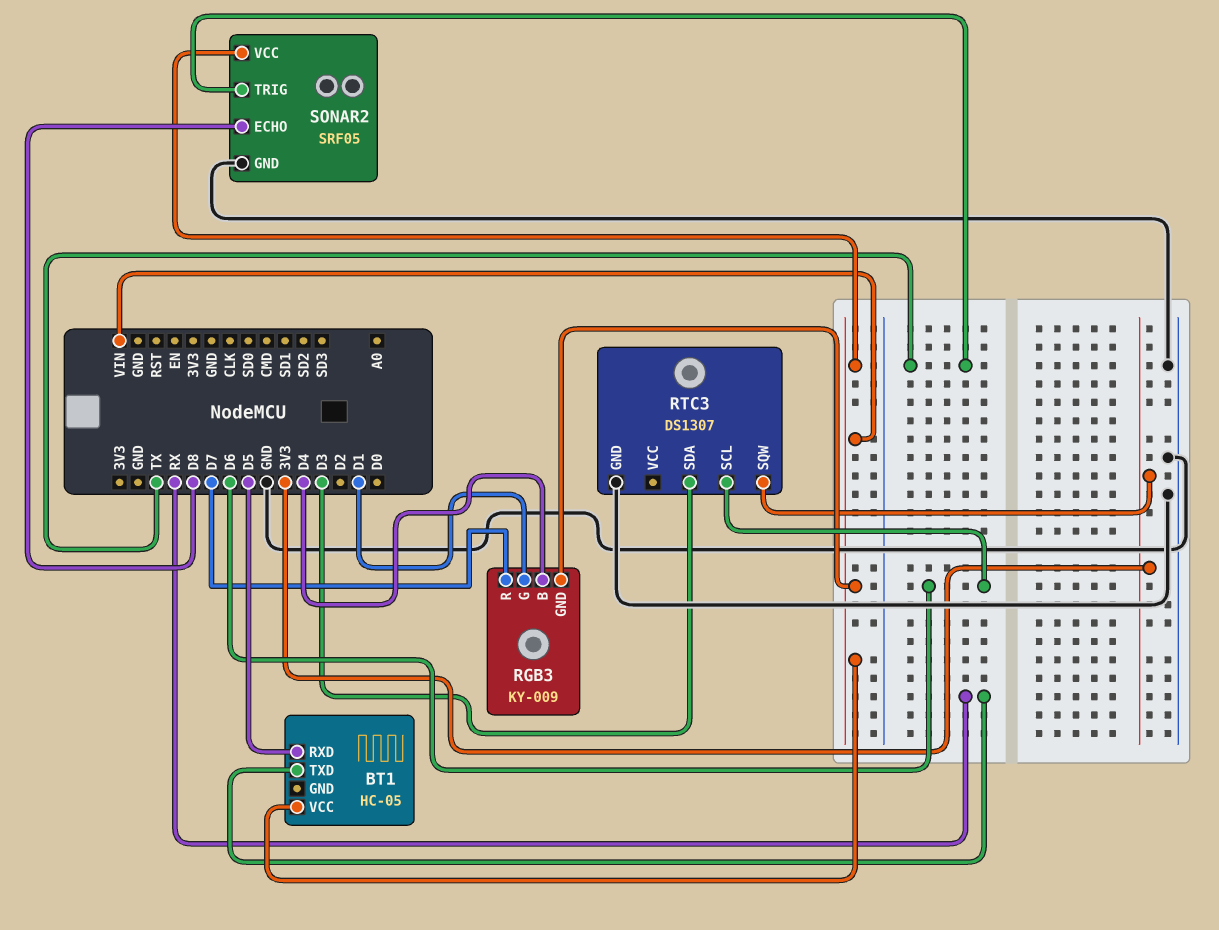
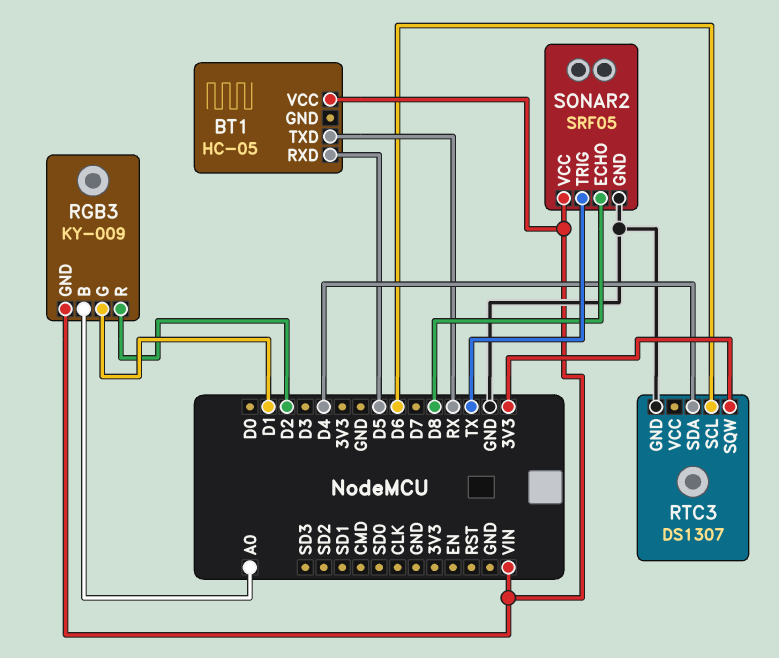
RGB3 pin B: D4 -> A0
RGB3 pin R: D7 -> D2
RTC3 pin SDA: D3 -> D4

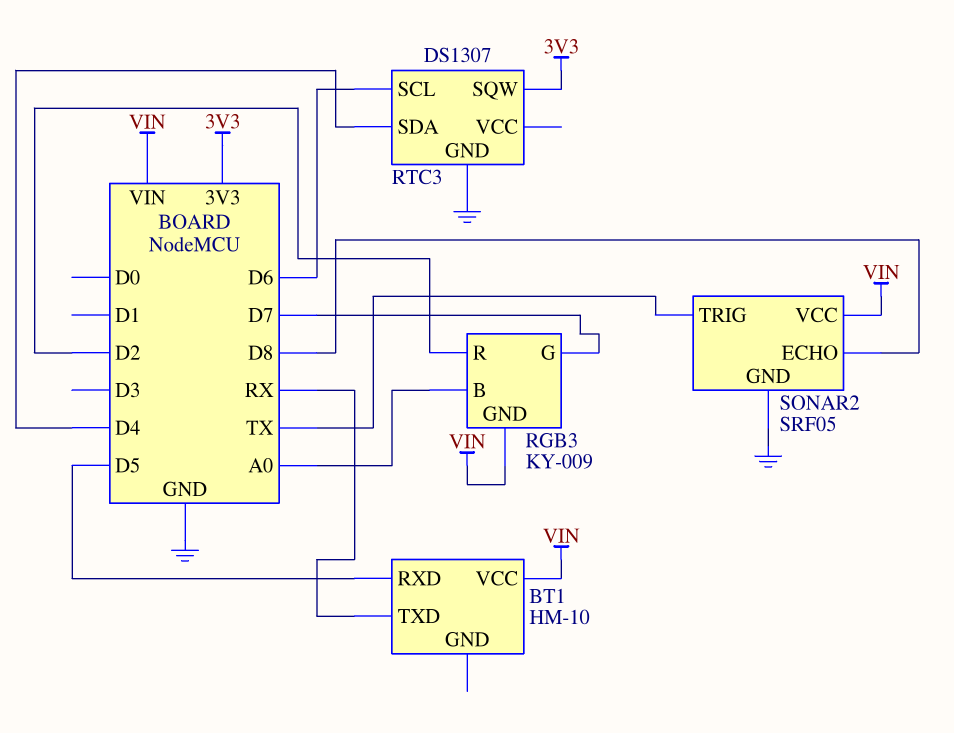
BT1: HC-05 -> HM-10
RGB3 pin G: D1 -> D7

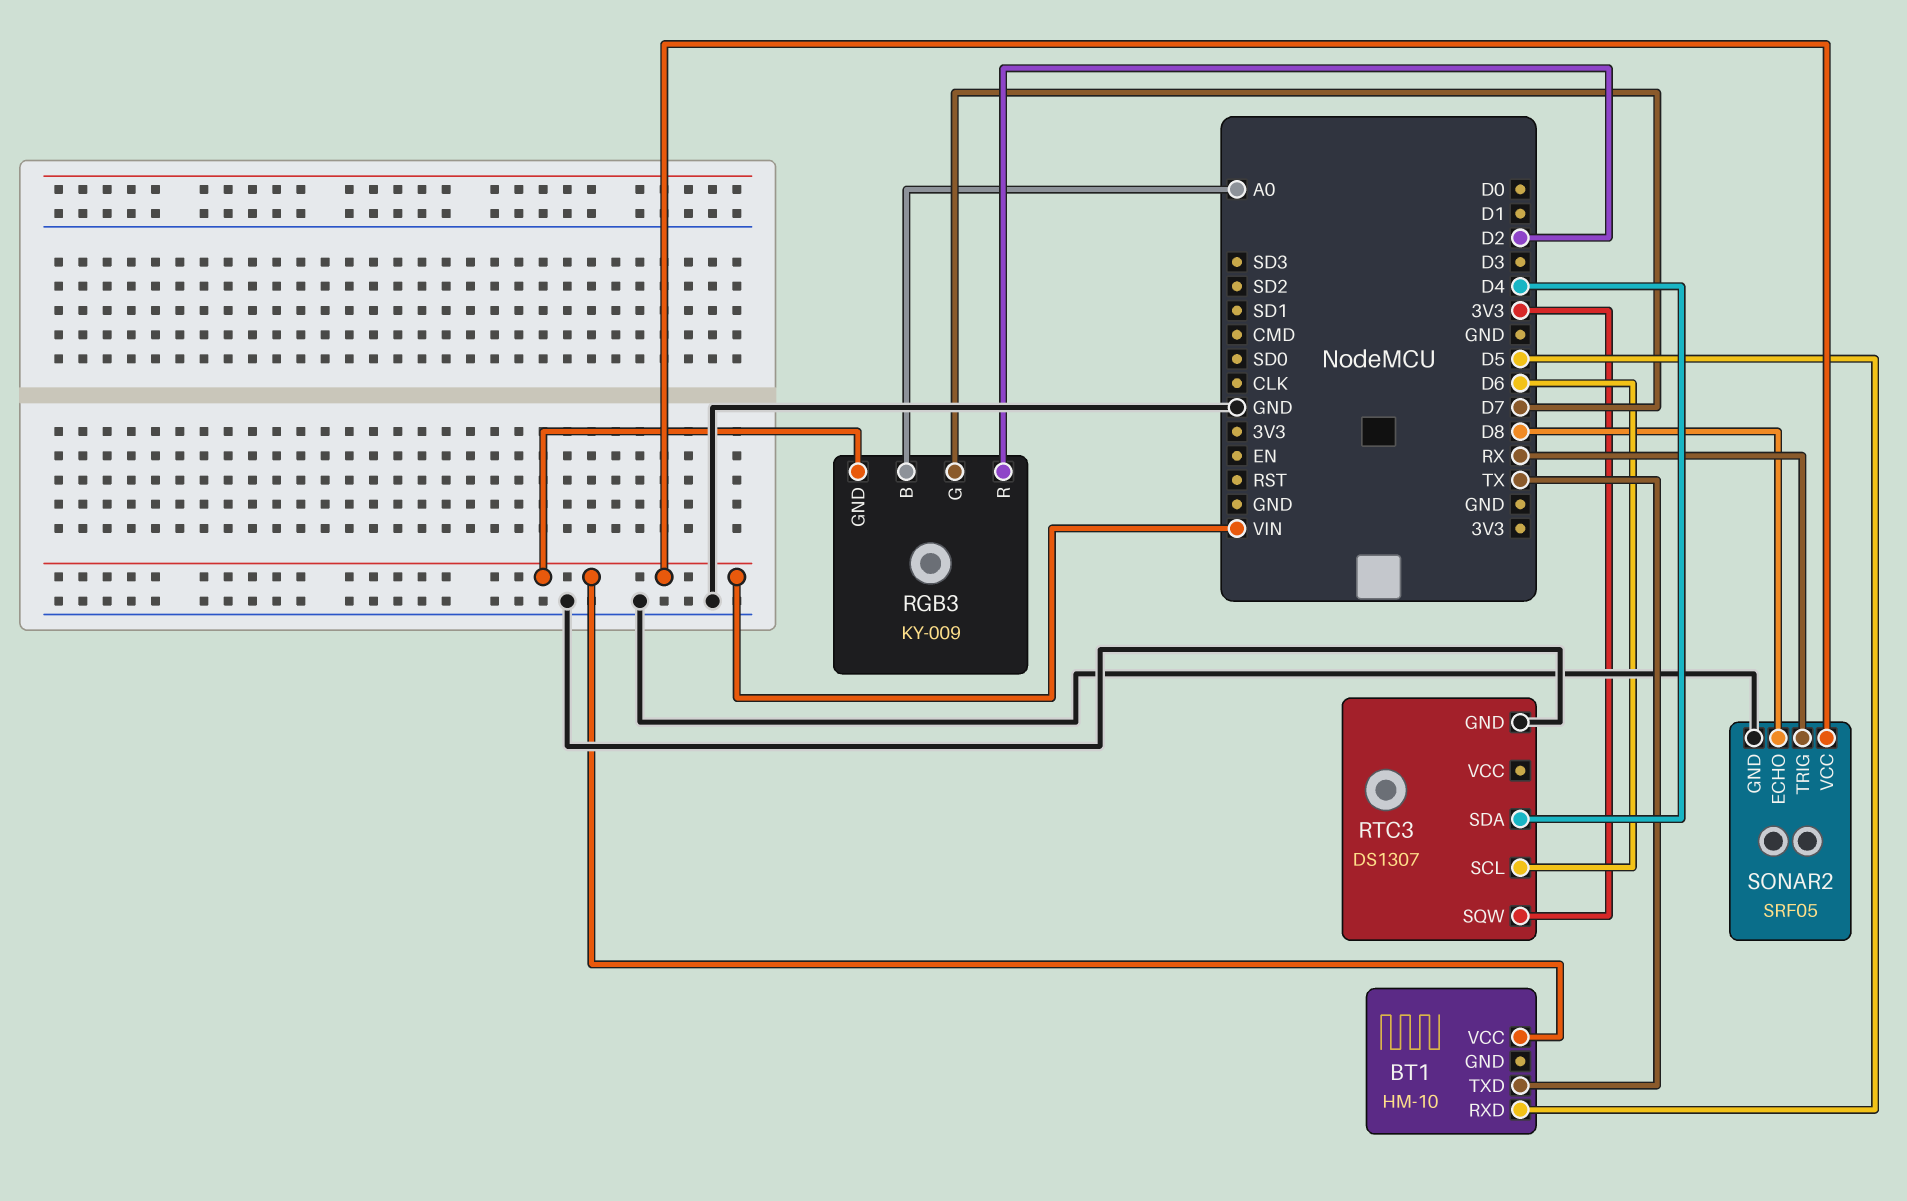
BT1 pin TXD: RX -> TX
SONAR2 pin TRIG: TX -> RX

